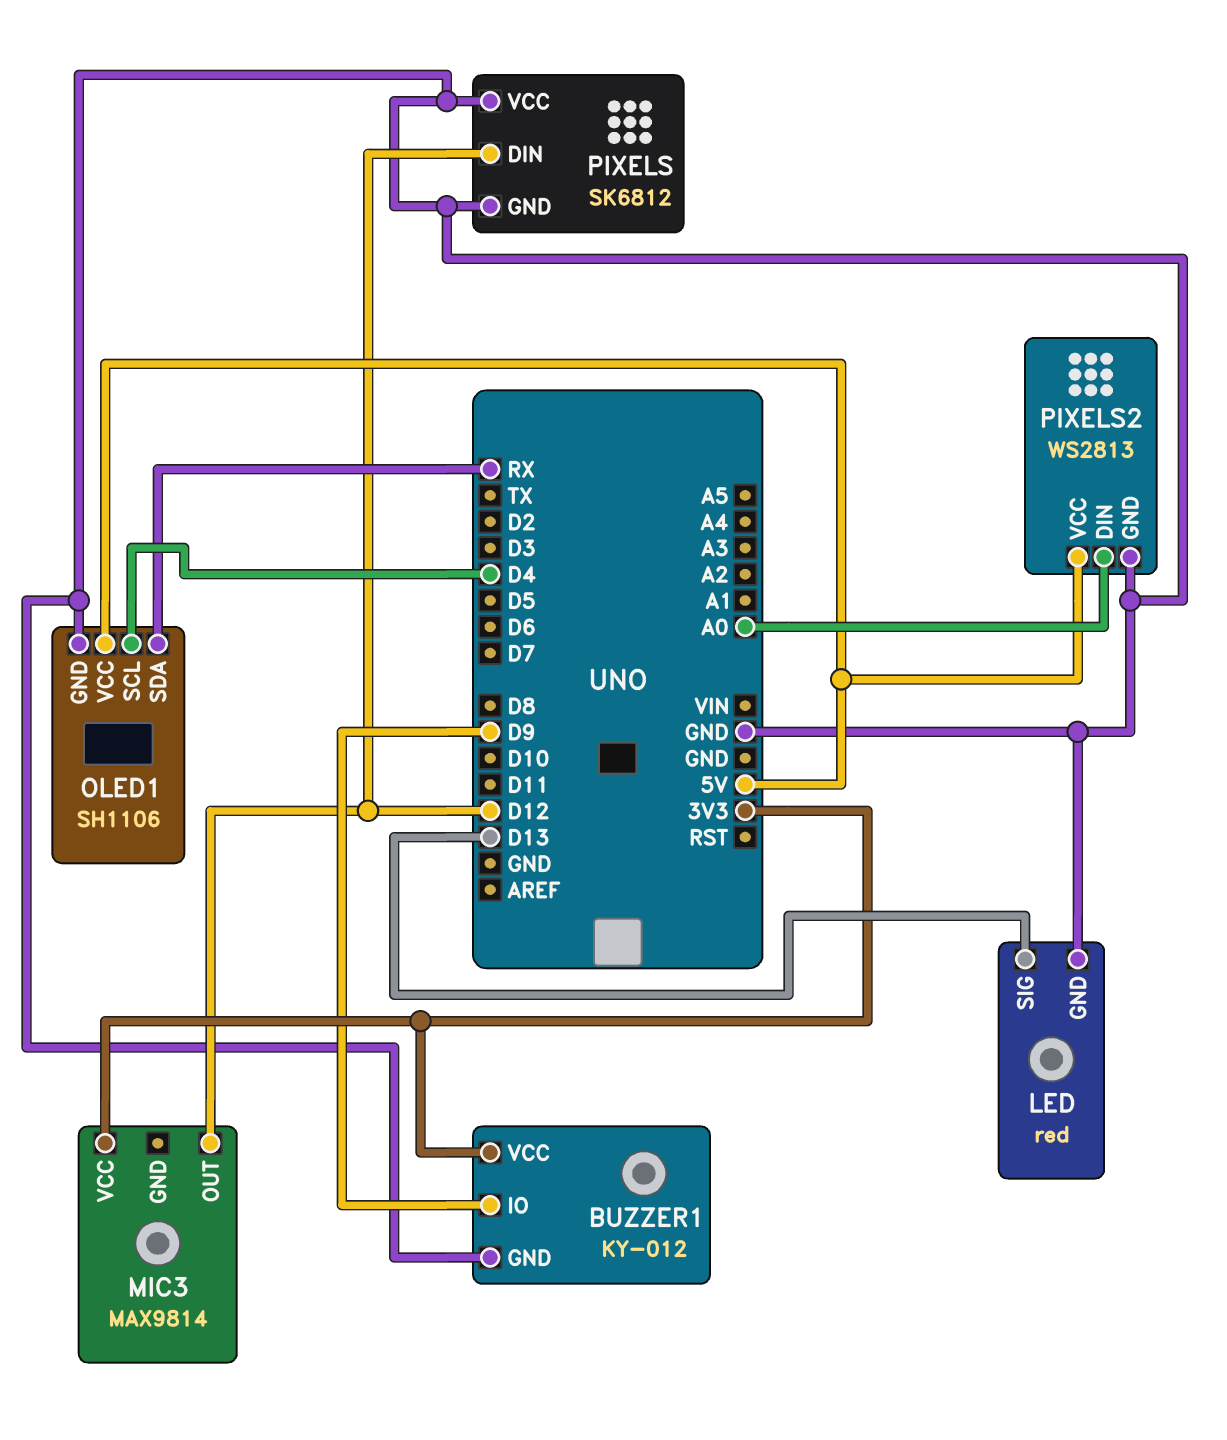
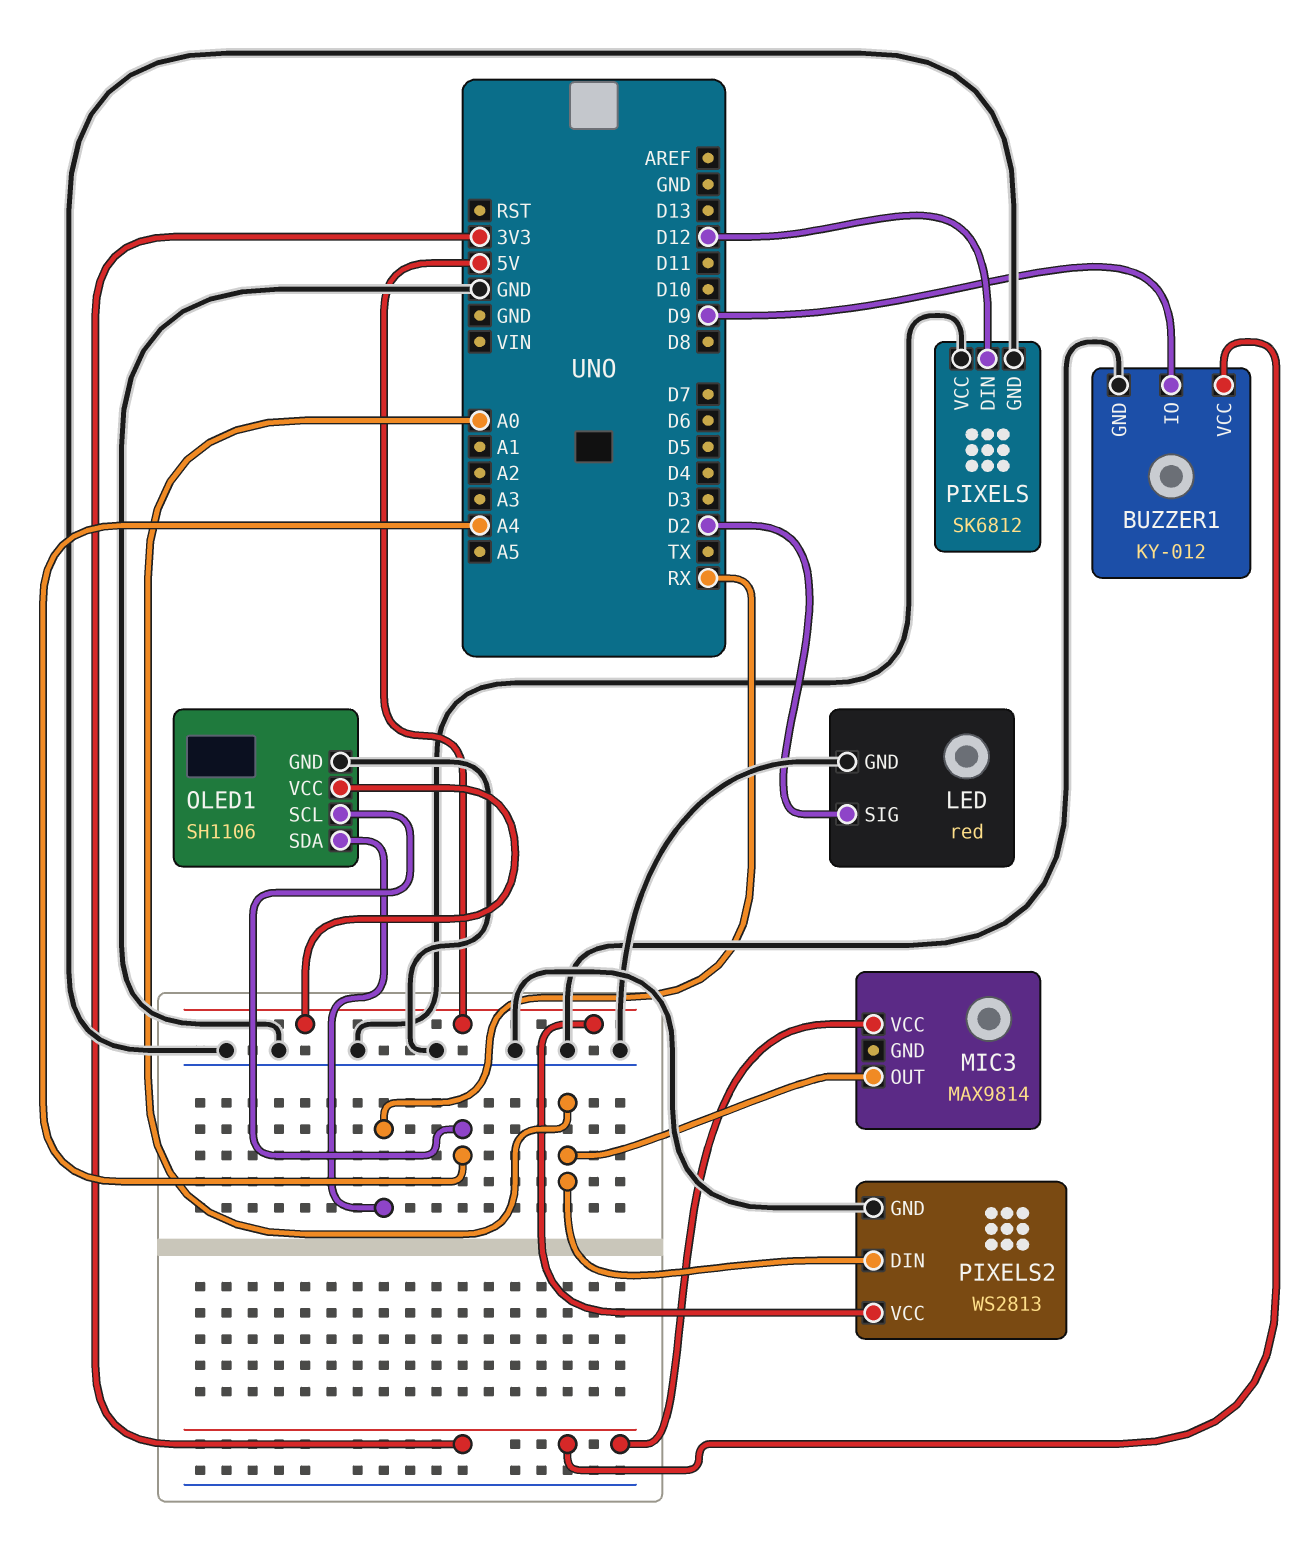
LED pin SIG: D13 -> D2
MIC3 pin OUT: D12 -> A0
OLED1 pin SCL: D4 -> A4

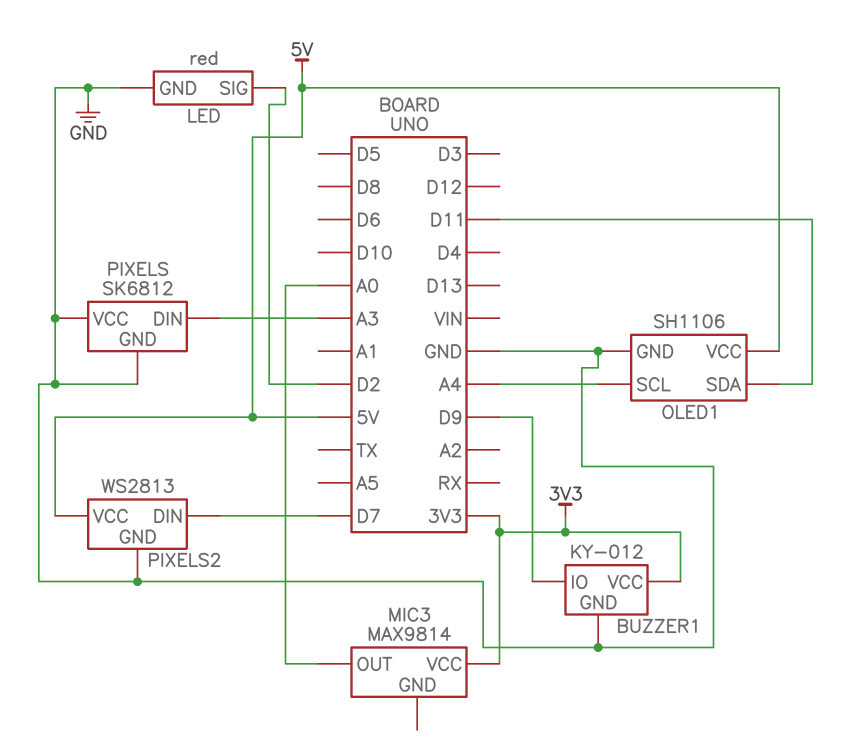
OLED1 pin SDA: RX -> D11
PIXELS pin DIN: D12 -> A3
PIXELS2 pin DIN: A0 -> D7

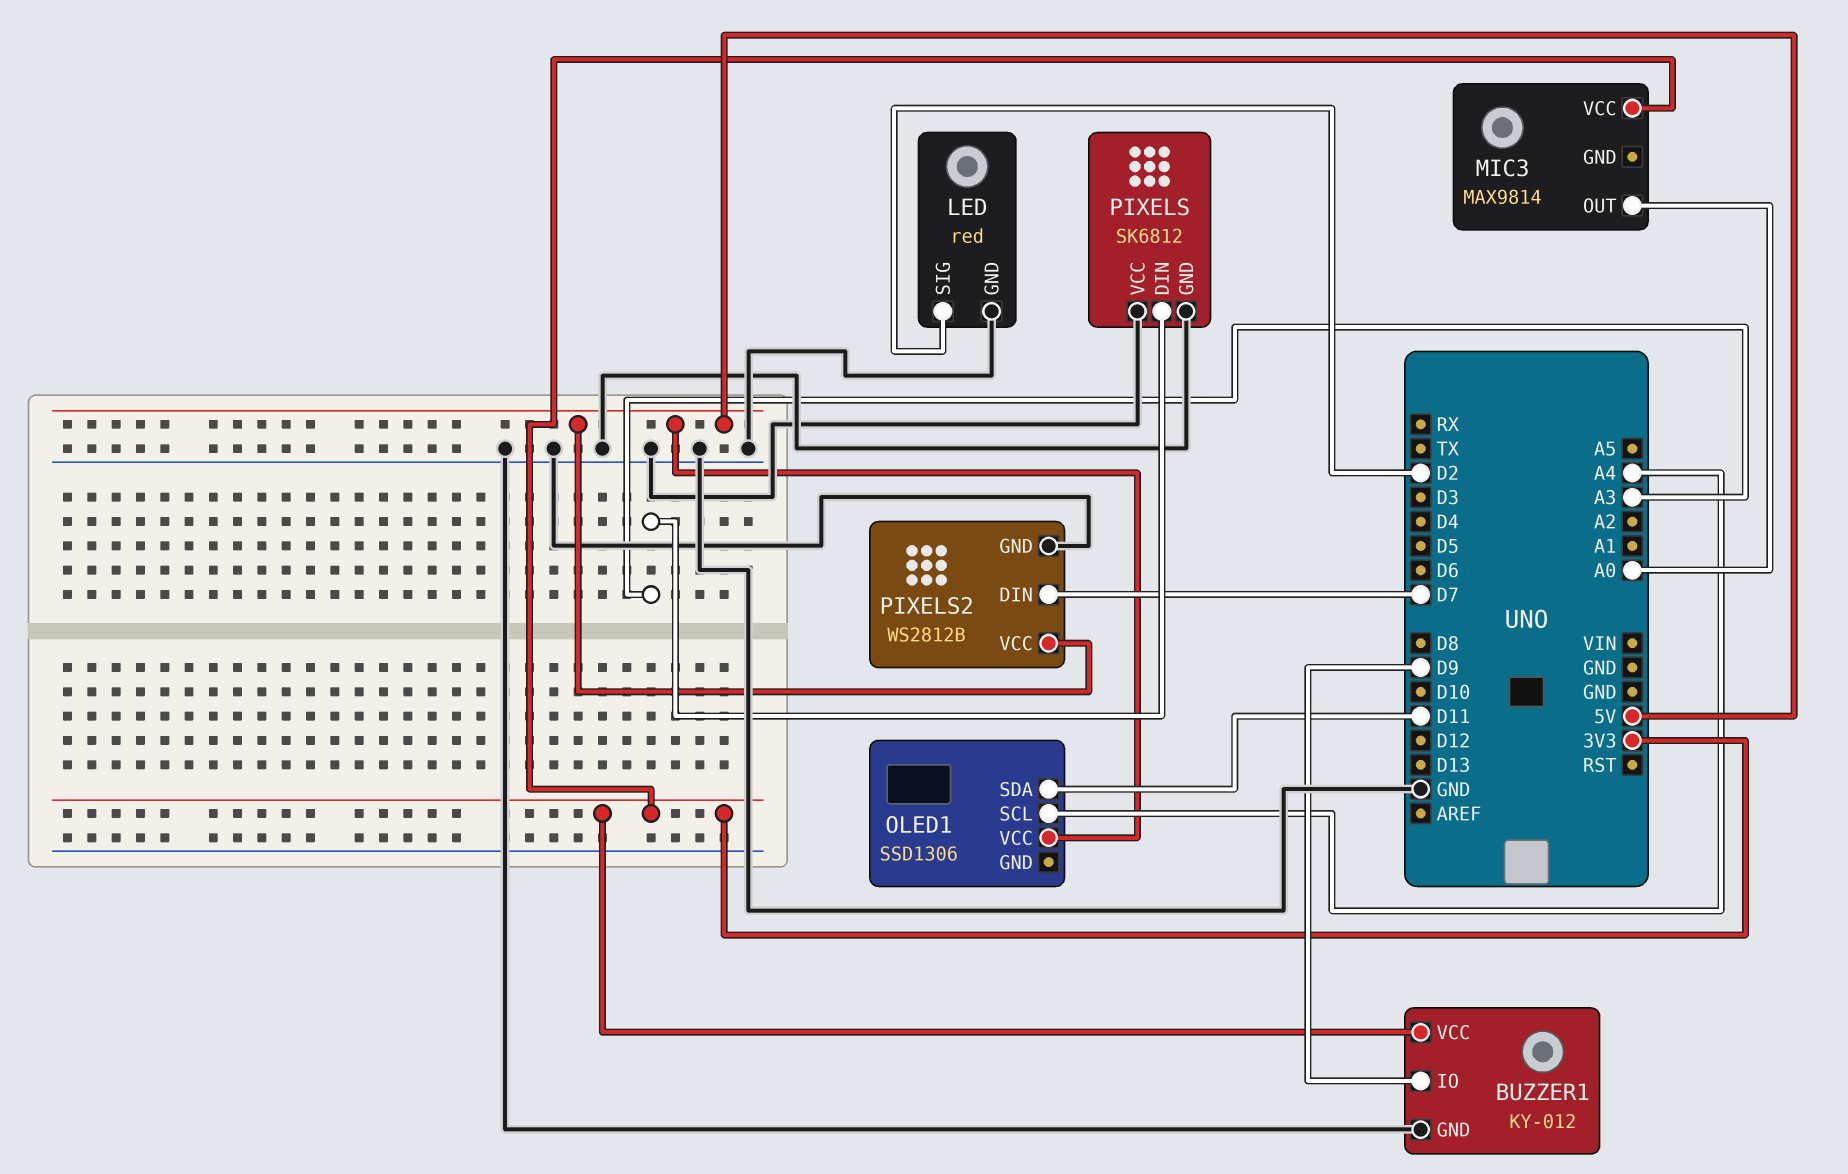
OLED1: SH1106 -> SSD1306
OLED1 pin GND: GND -> none
PIXELS2: WS2813 -> WS2812B

